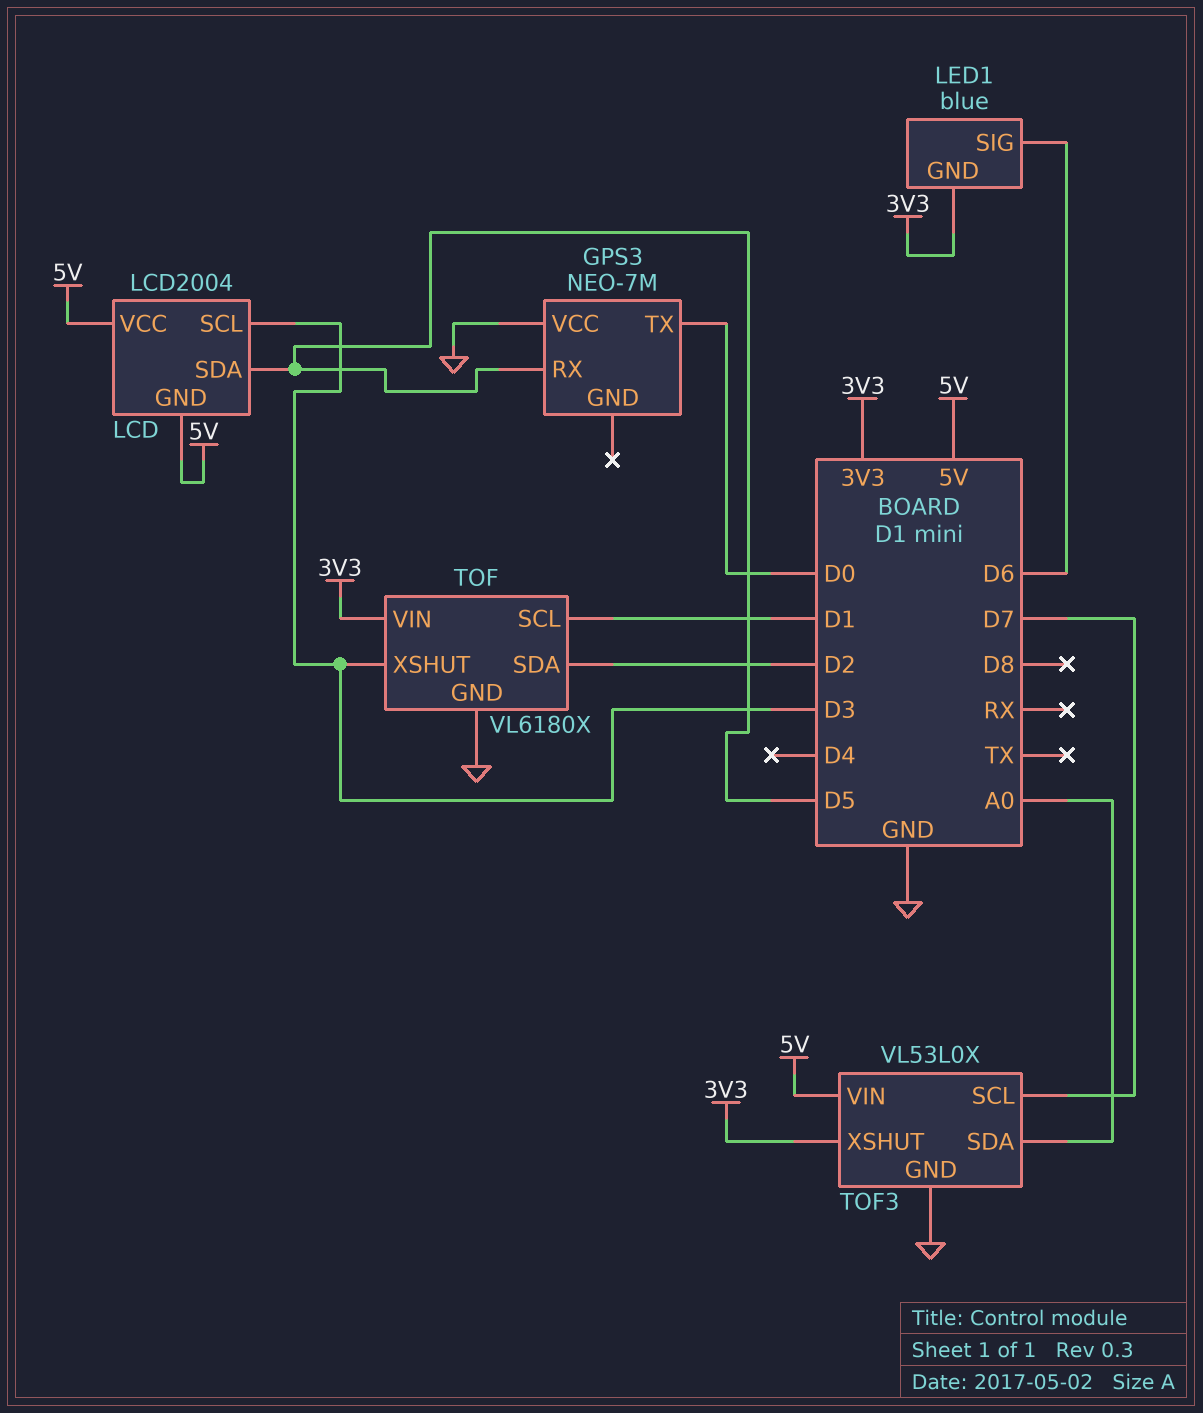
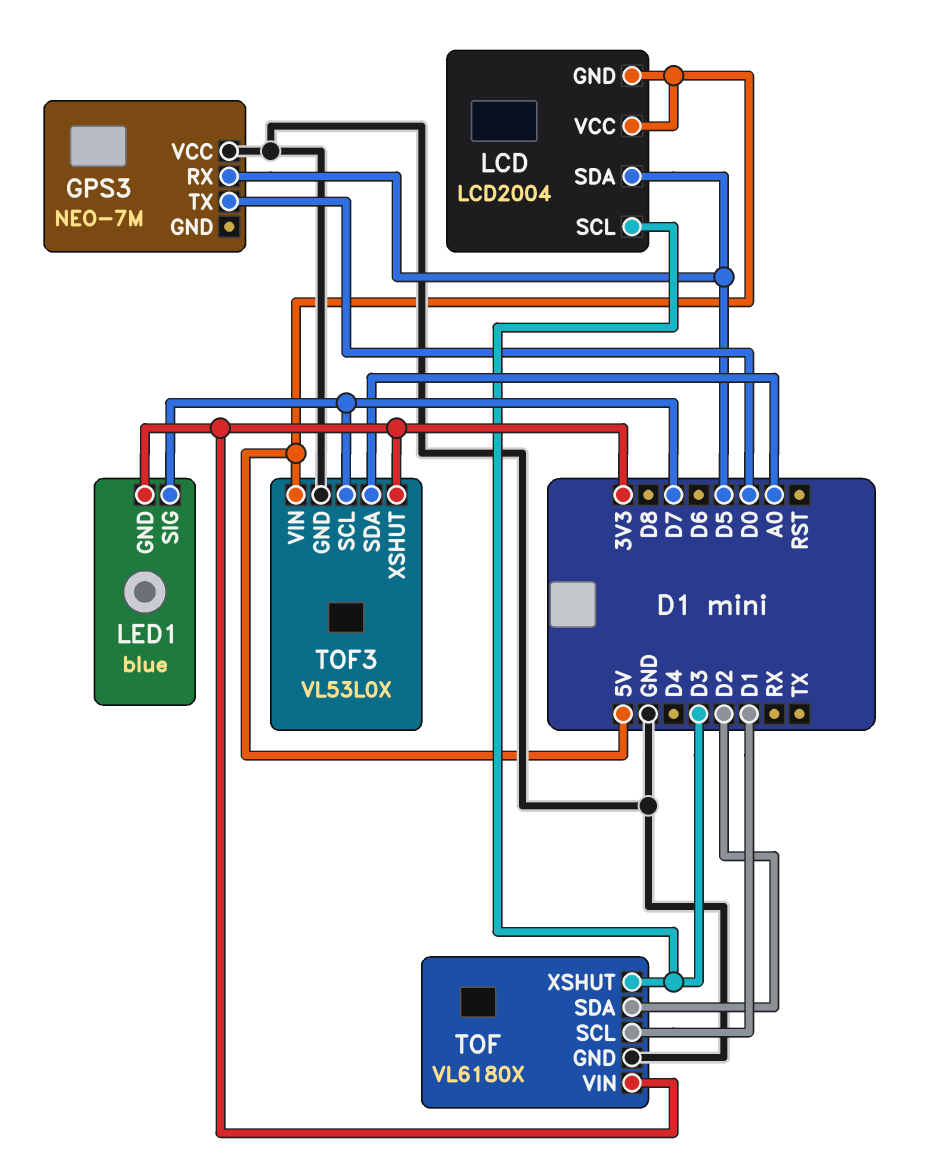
LED1 pin SIG: D6 -> D7

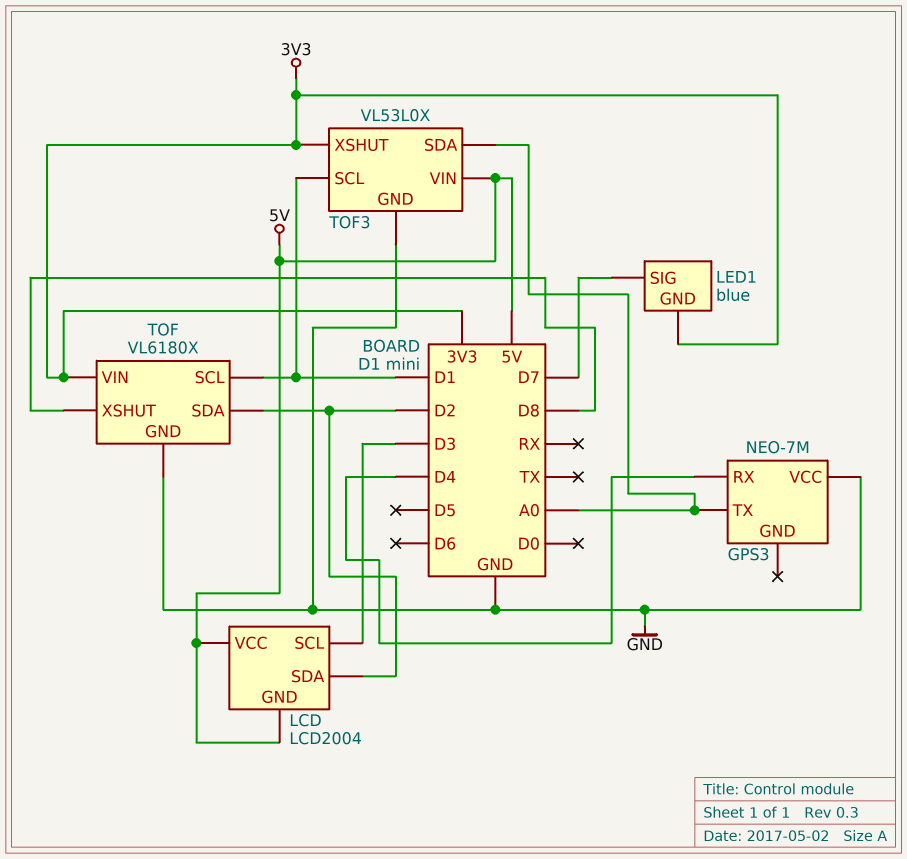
GPS3 pin RX: D5 -> D4
GPS3 pin TX: D0 -> A0
LCD pin SDA: D5 -> D2
TOF pin XSHUT: D3 -> D8
TOF3 pin SCL: D7 -> D1

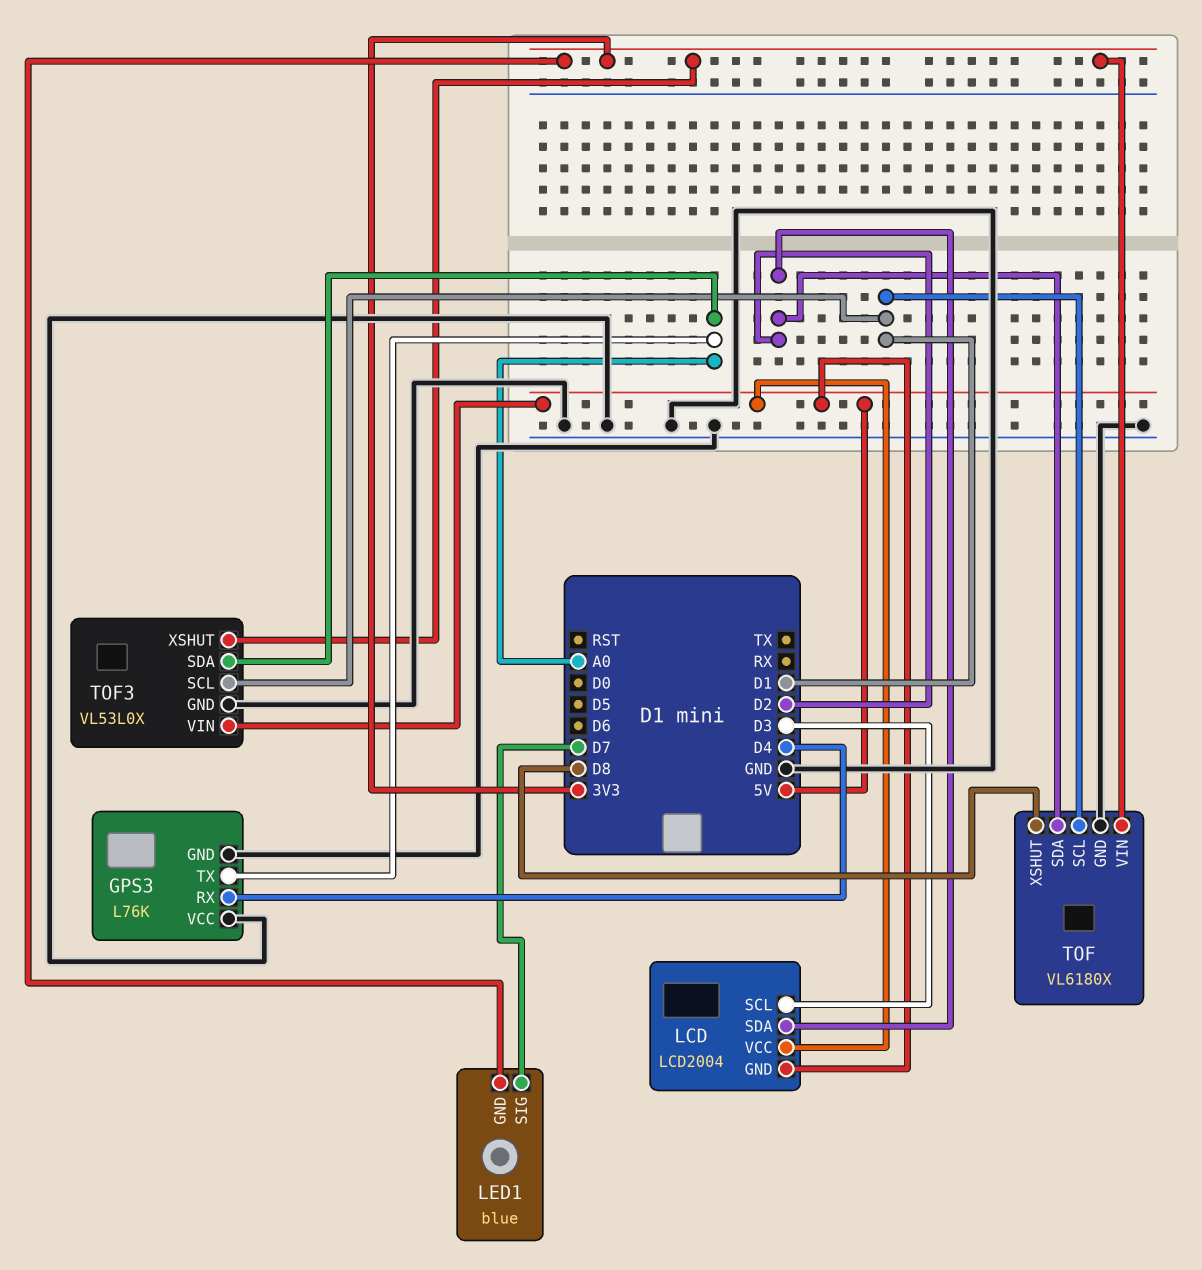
GPS3: NEO-7M -> L76K
GPS3 pin GND: none -> GND

